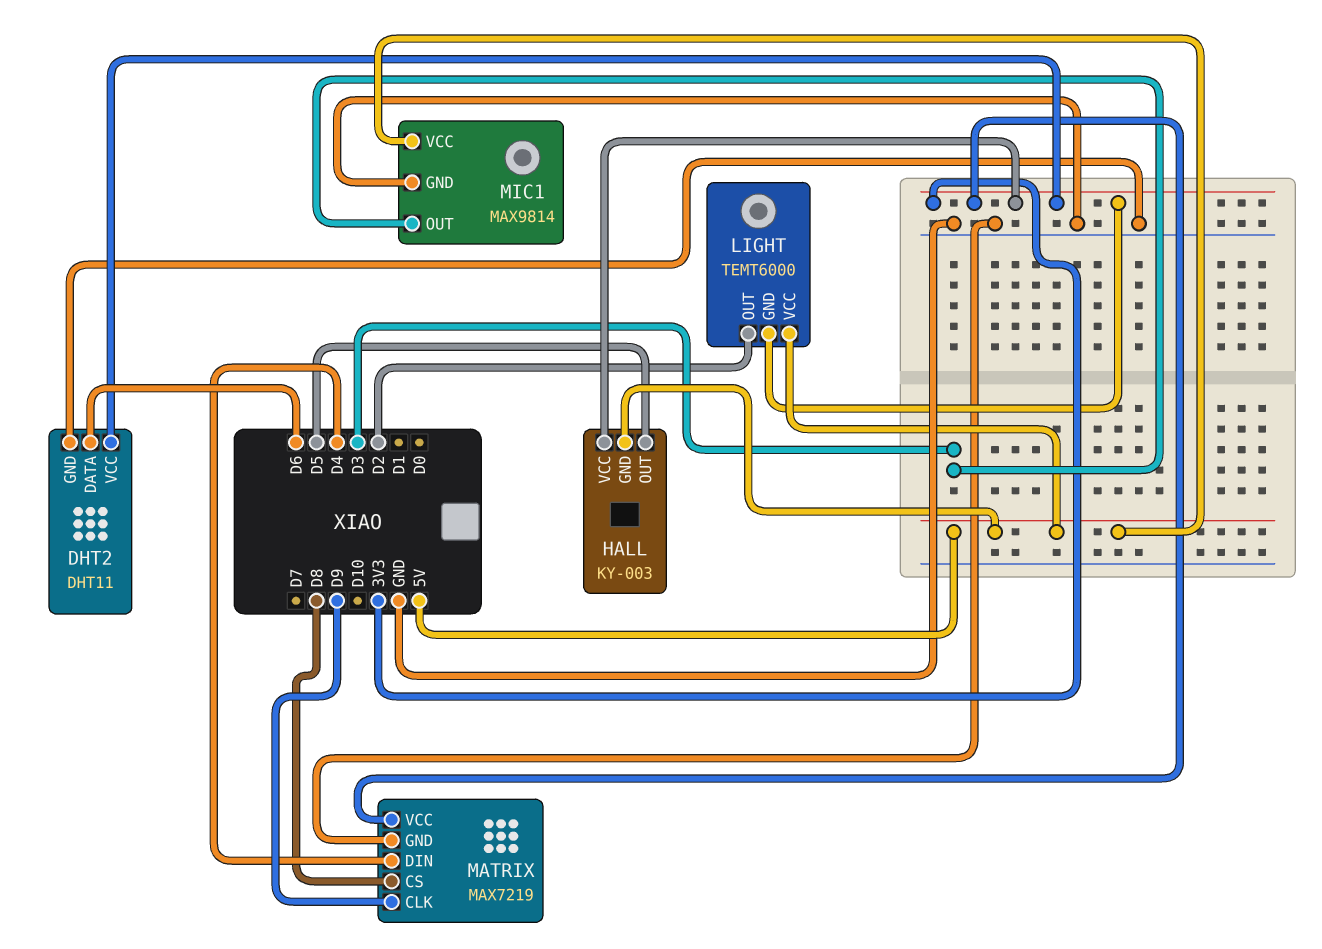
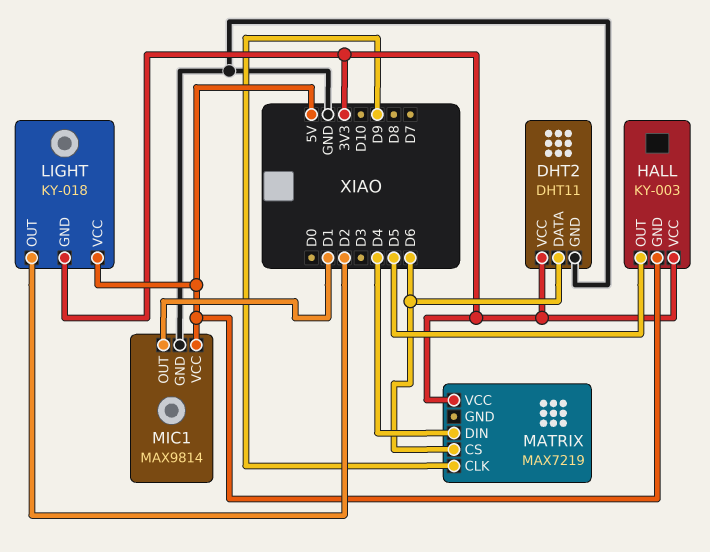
LIGHT: TEMT6000 -> KY-018
MATRIX pin CS: D8 -> D6
MATRIX pin GND: GND -> none
MIC1 pin OUT: D3 -> D1

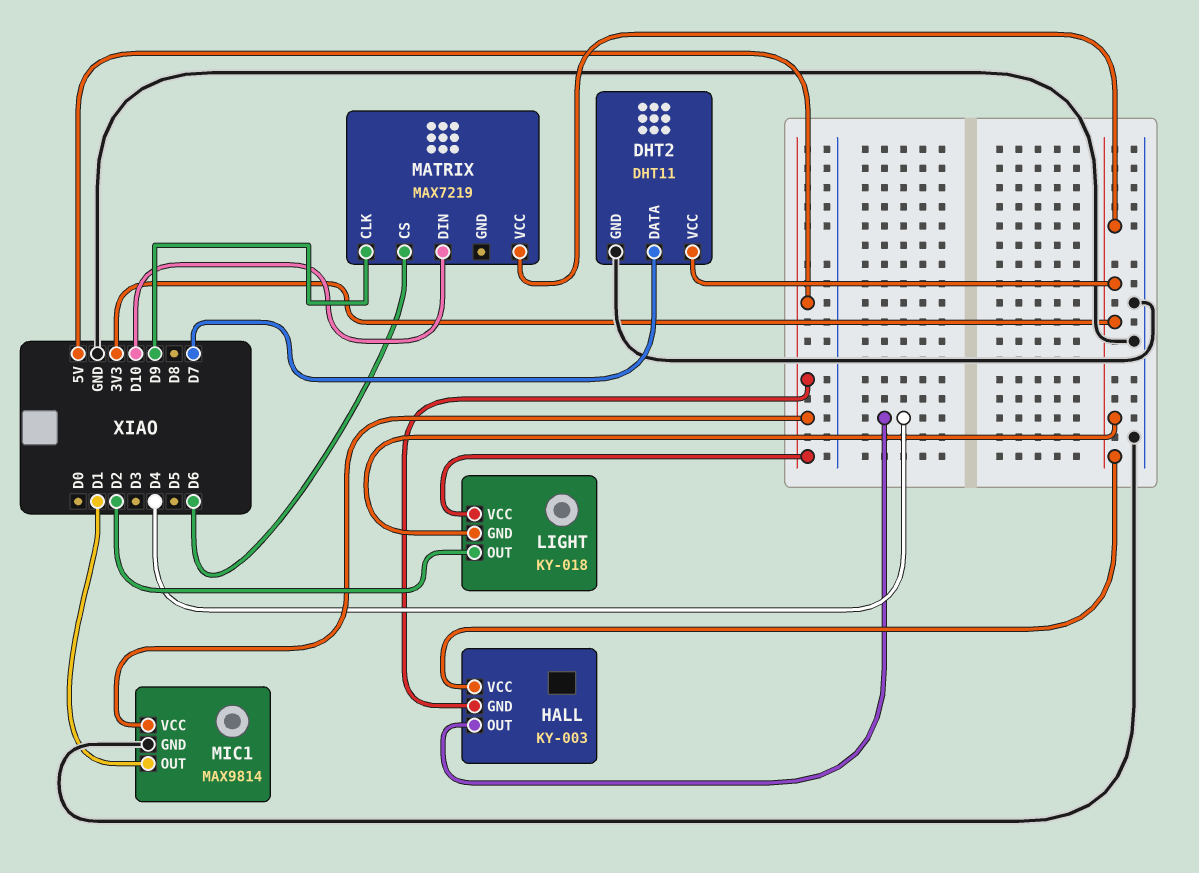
DHT2 pin DATA: D6 -> D7
HALL pin OUT: D5 -> D4
MATRIX pin DIN: D4 -> D10

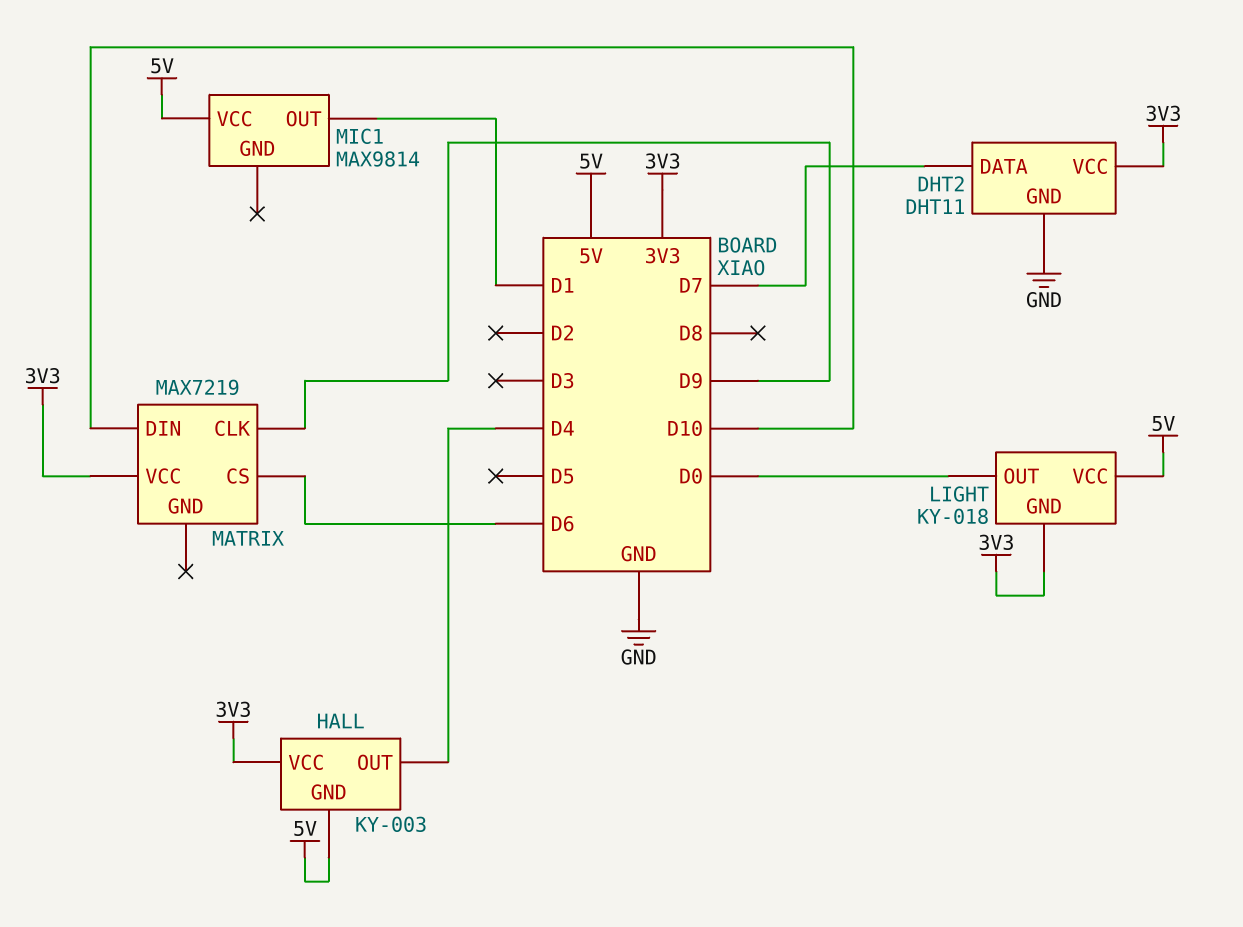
LIGHT pin OUT: D2 -> D0
MIC1 pin GND: GND -> none

